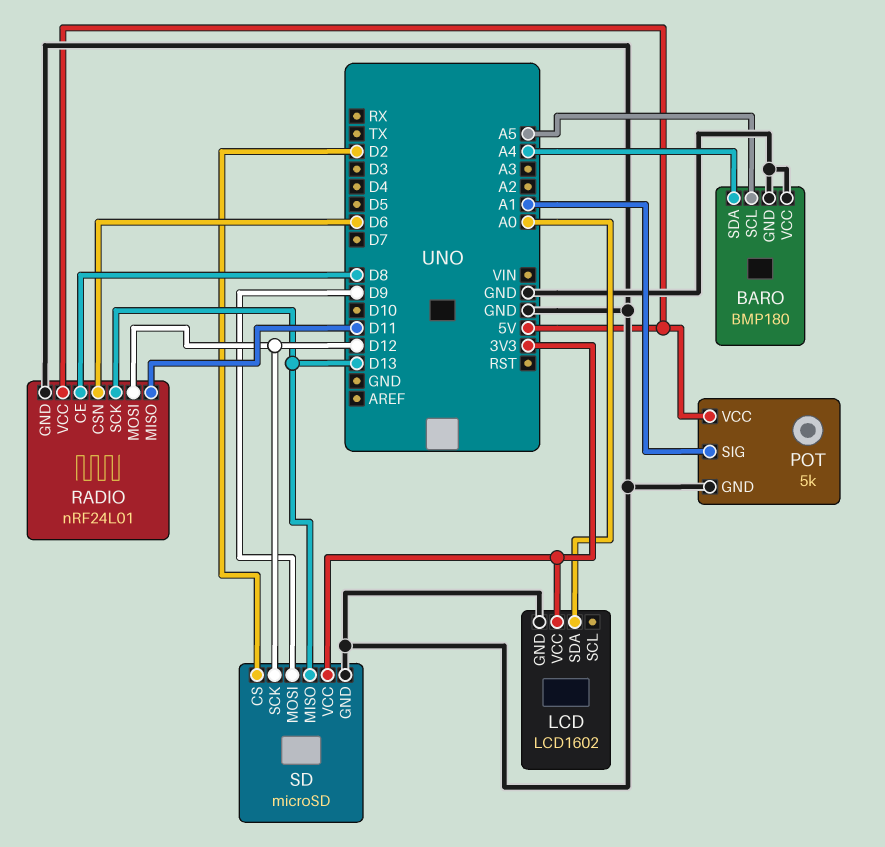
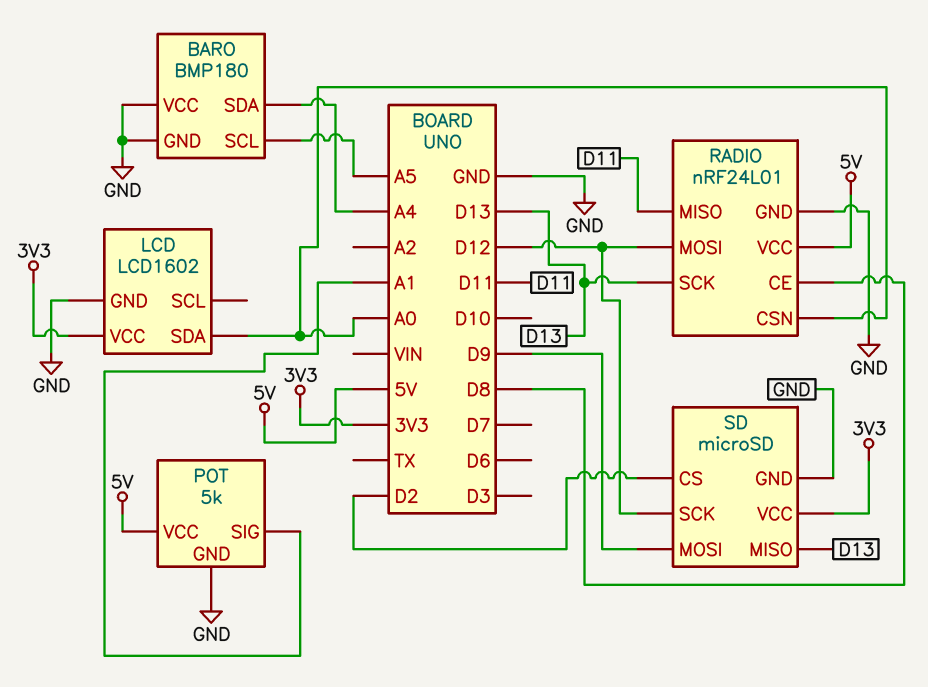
RADIO pin CSN: D6 -> A0

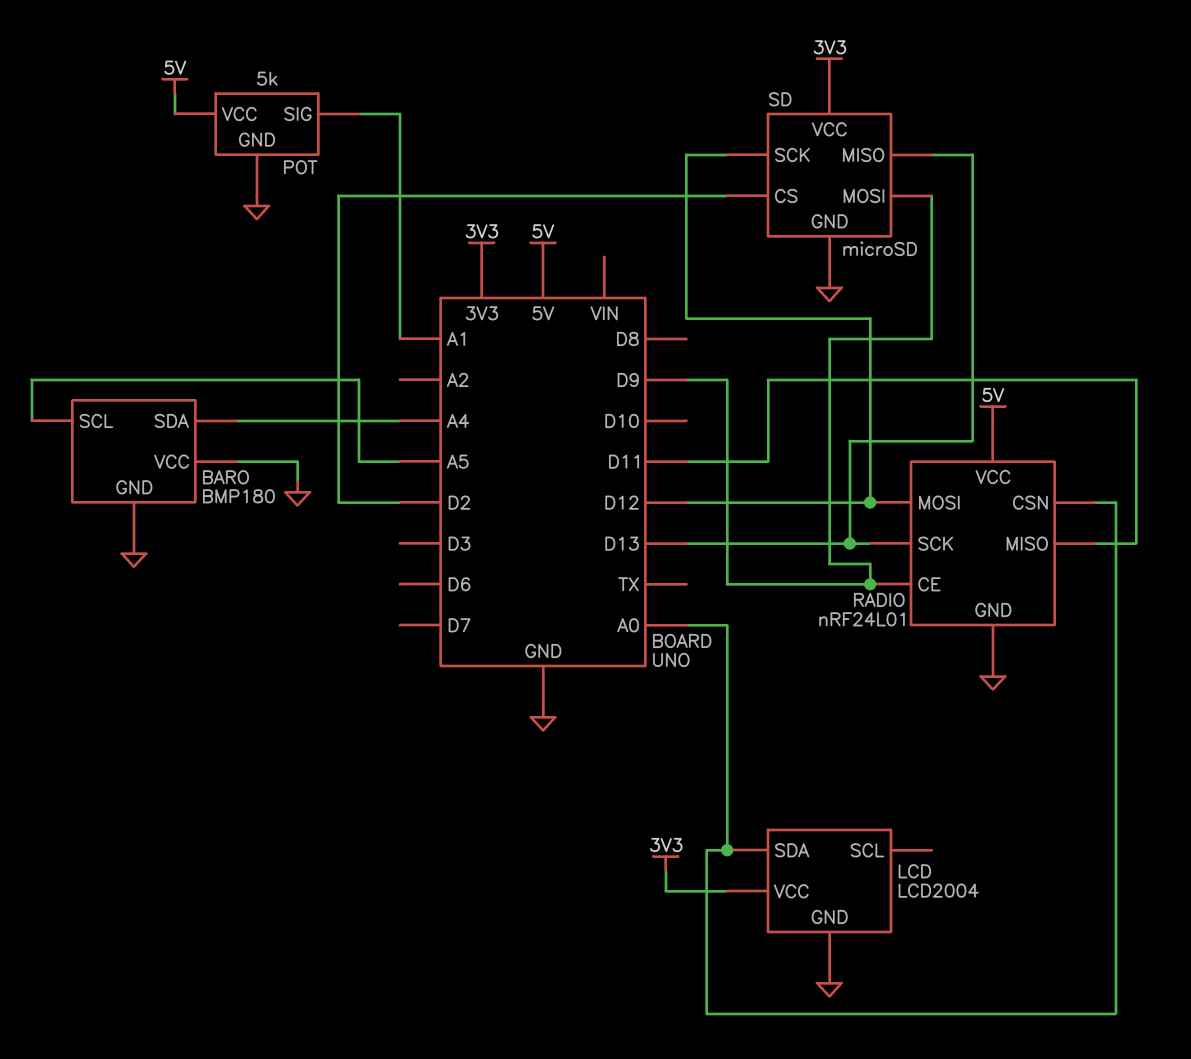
LCD: LCD1602 -> LCD2004
RADIO pin CE: D8 -> D9

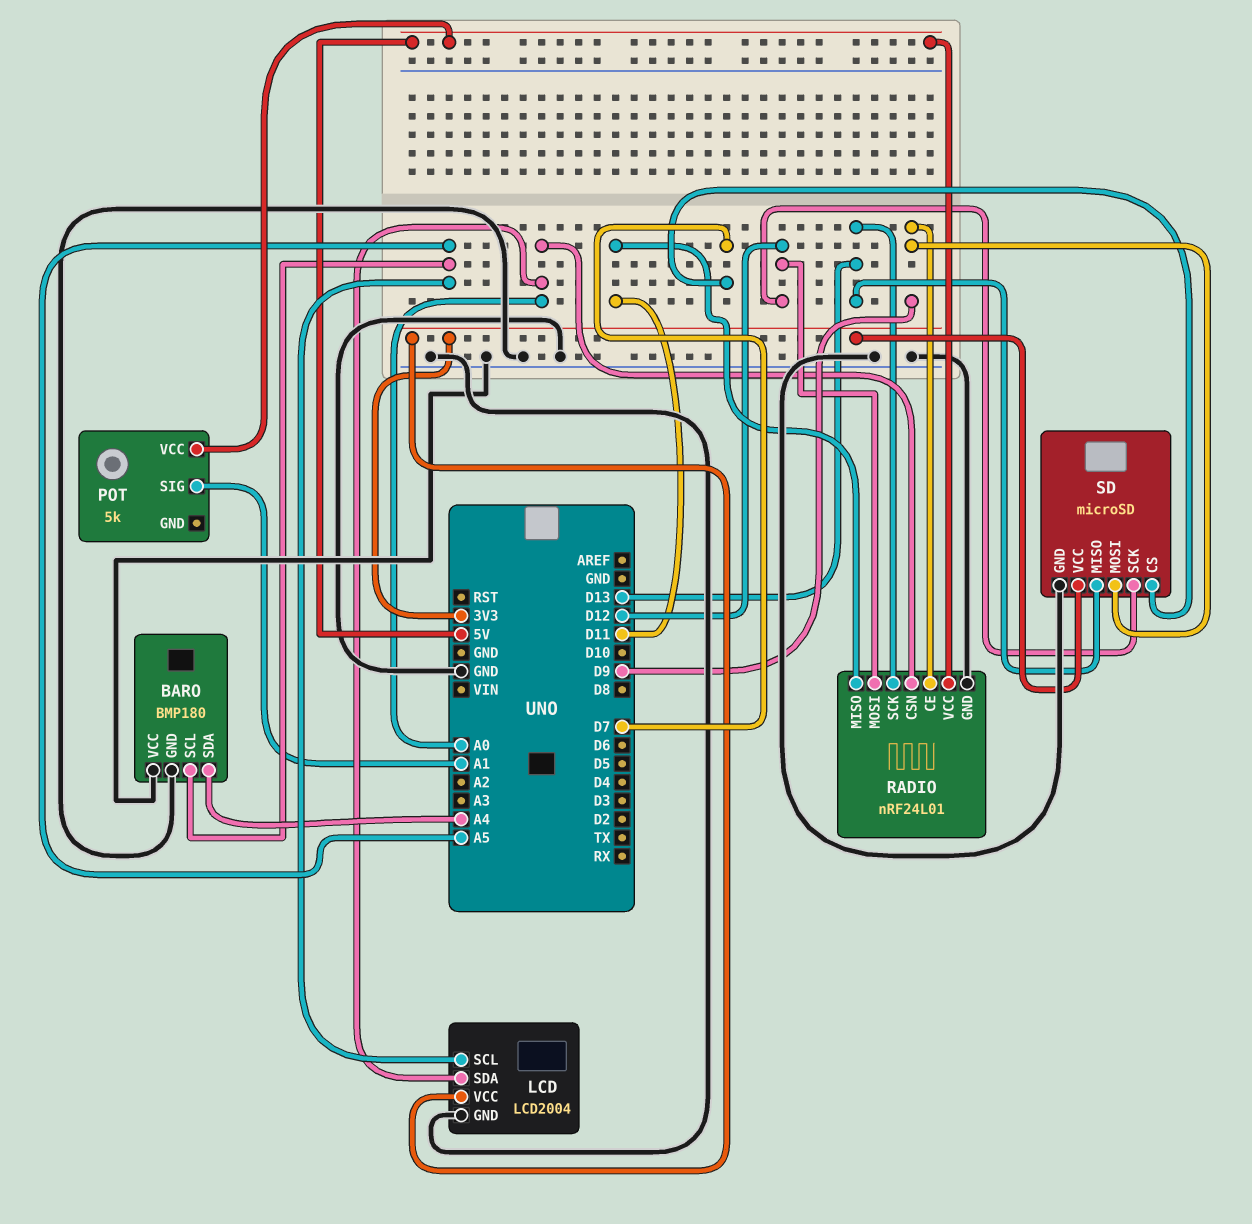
LCD pin SCL: none -> A5
POT pin GND: GND -> none
SD pin CS: D2 -> D7

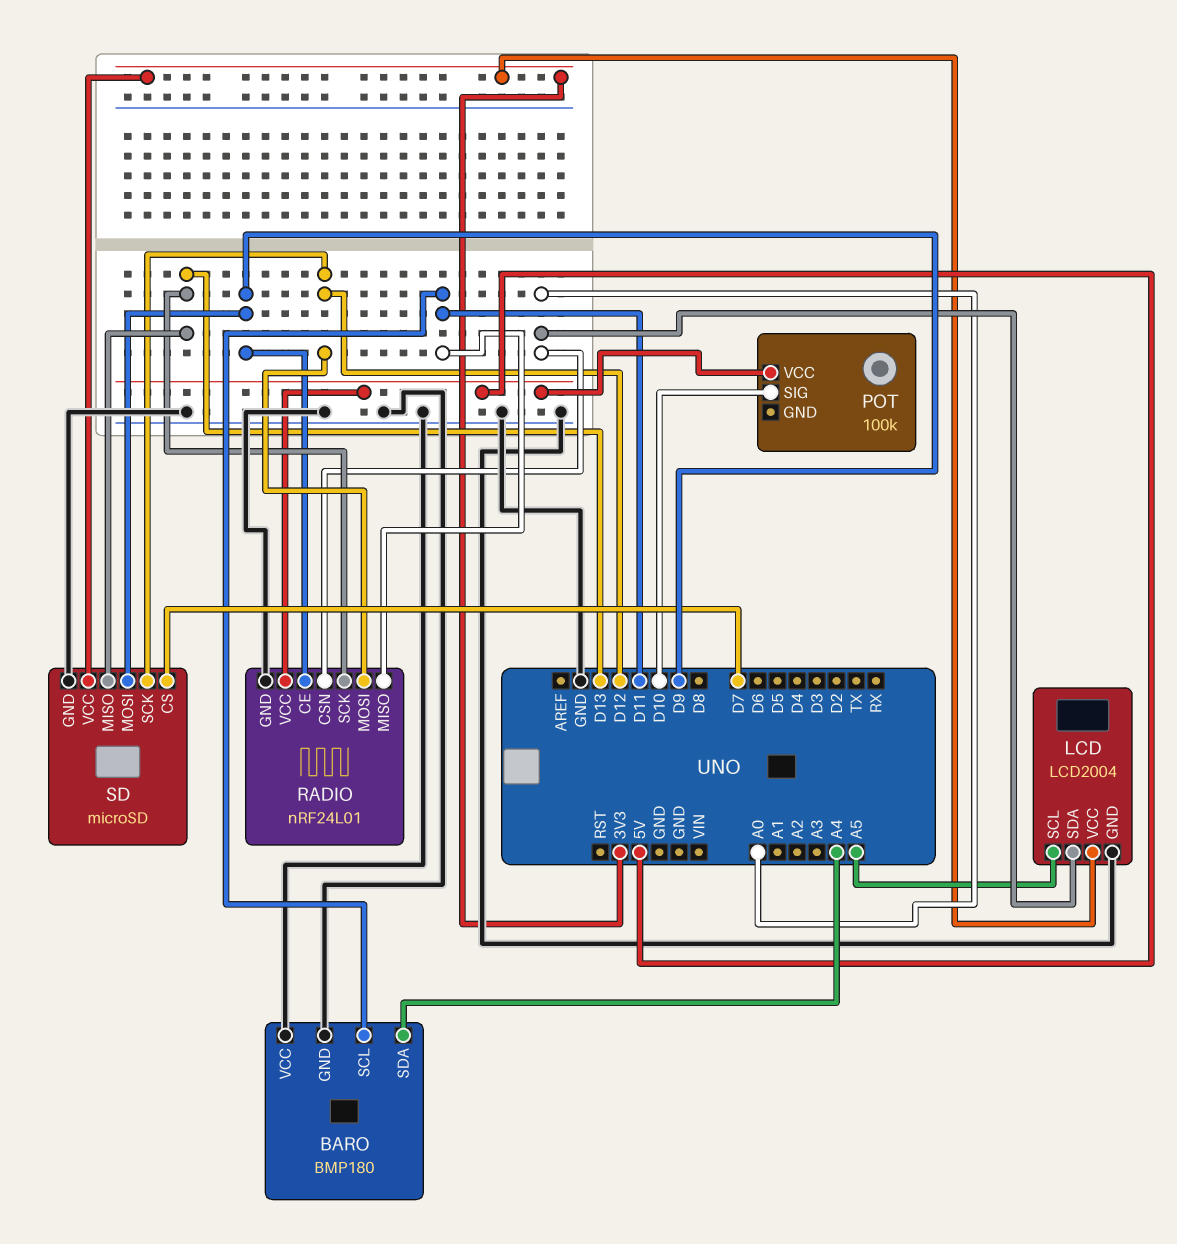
BARO pin SCL: A5 -> D11
POT: 5k -> 100k
POT pin SIG: A1 -> D10

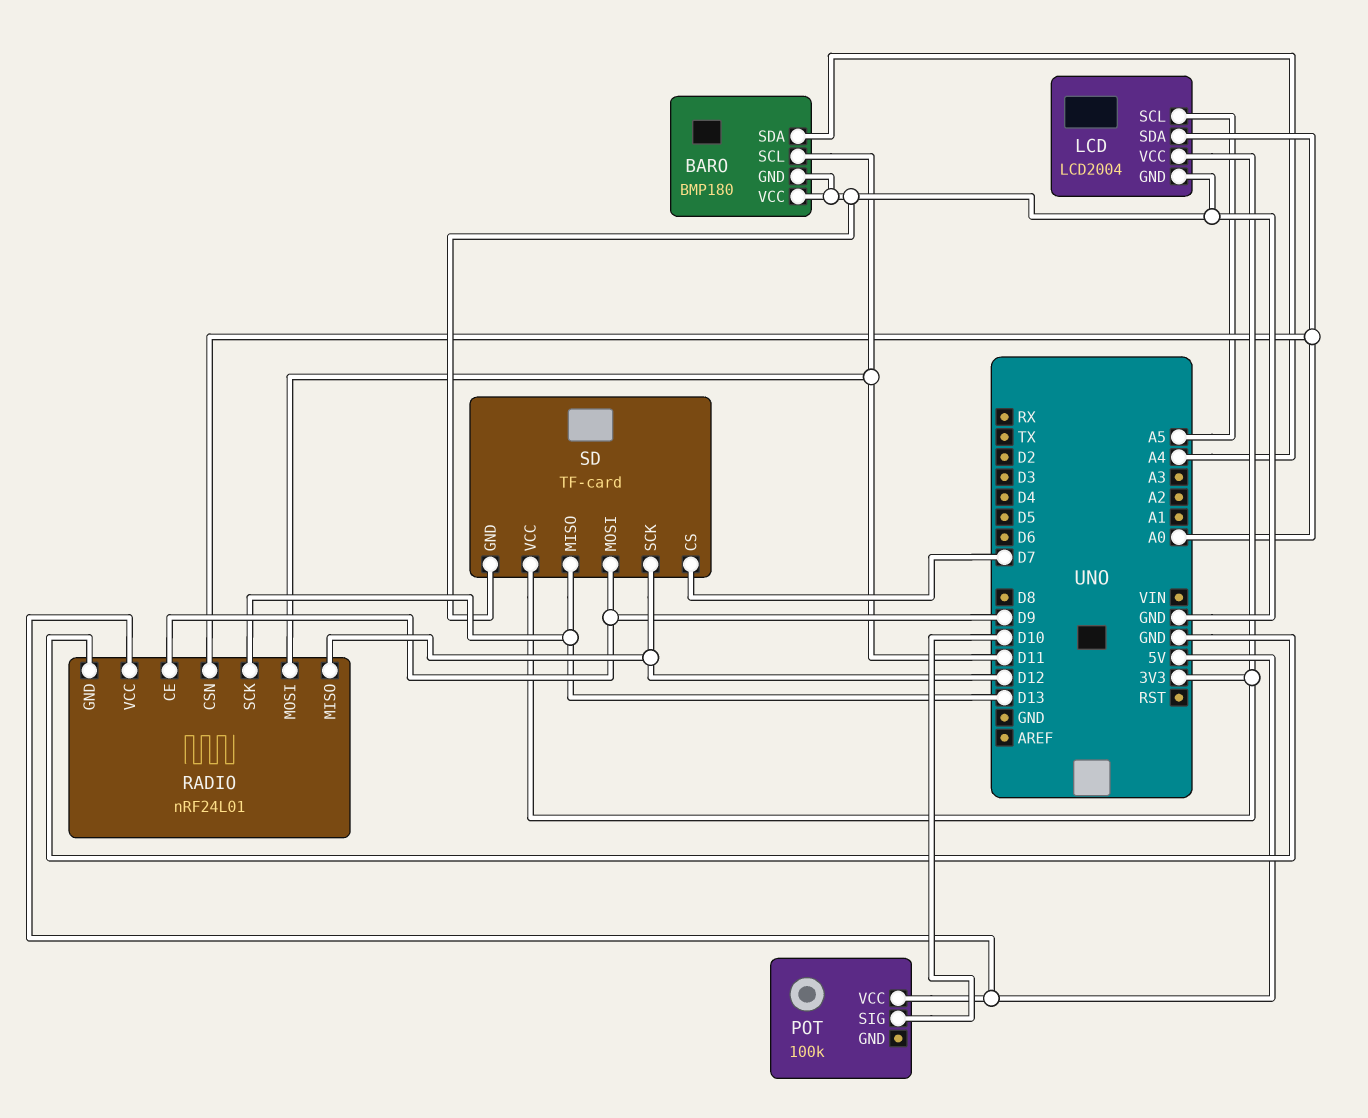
RADIO pin MISO: D11 -> D12
RADIO pin MOSI: D12 -> D11
SD: microSD -> TF-card

